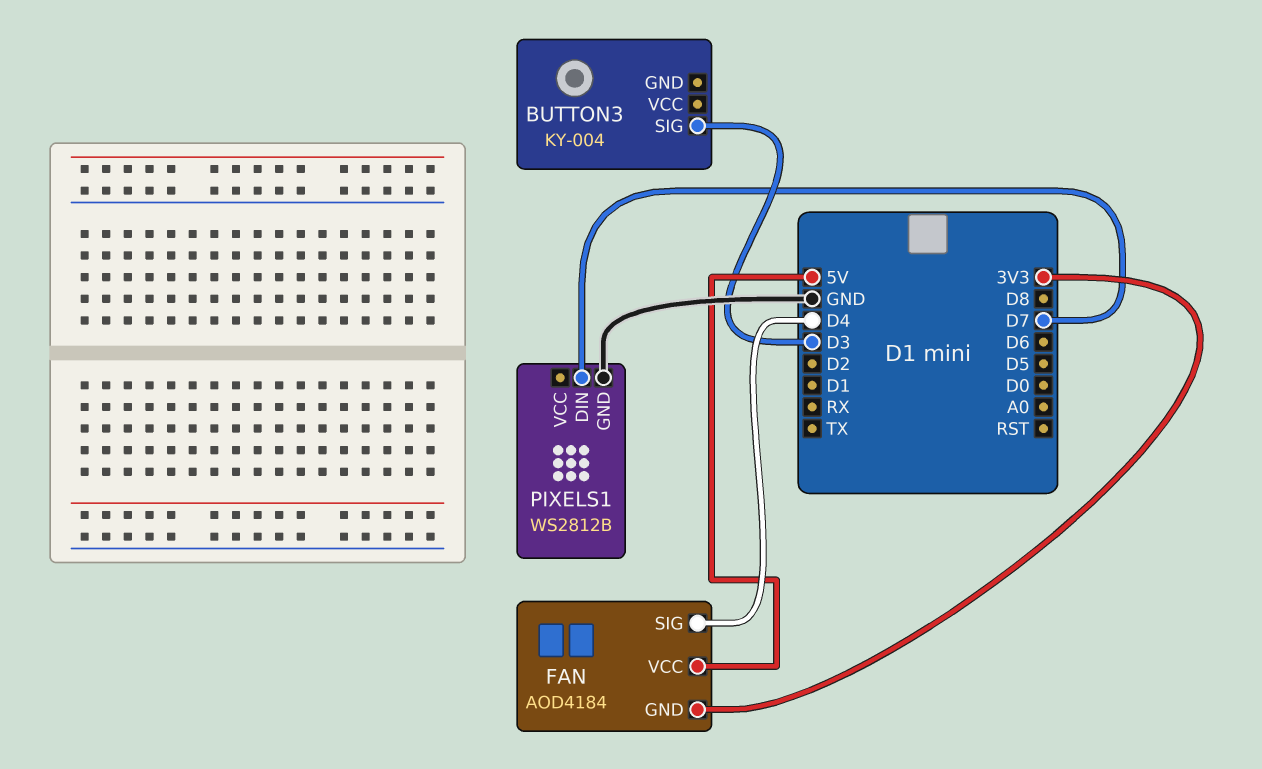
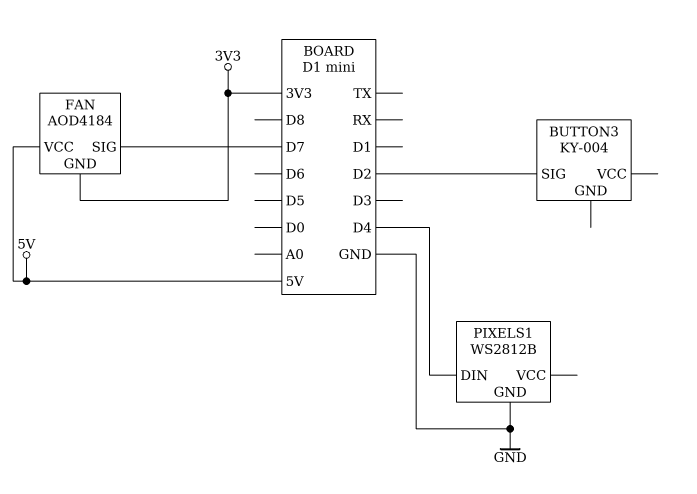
BUTTON3 pin SIG: D3 -> D2
FAN pin SIG: D4 -> D7
PIXELS1 pin DIN: D7 -> D4

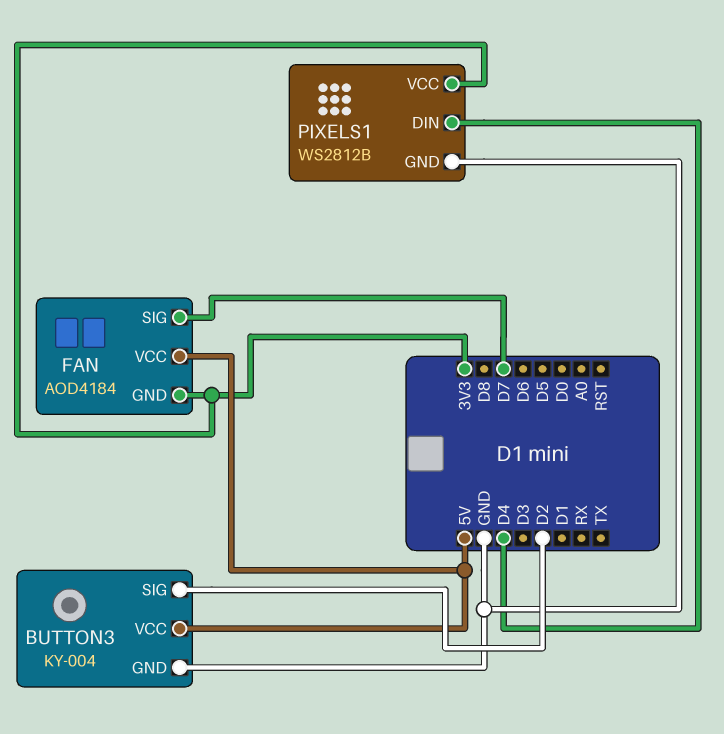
BUTTON3 pin GND: none -> GND
BUTTON3 pin VCC: none -> 5V
PIXELS1 pin VCC: none -> 3V3

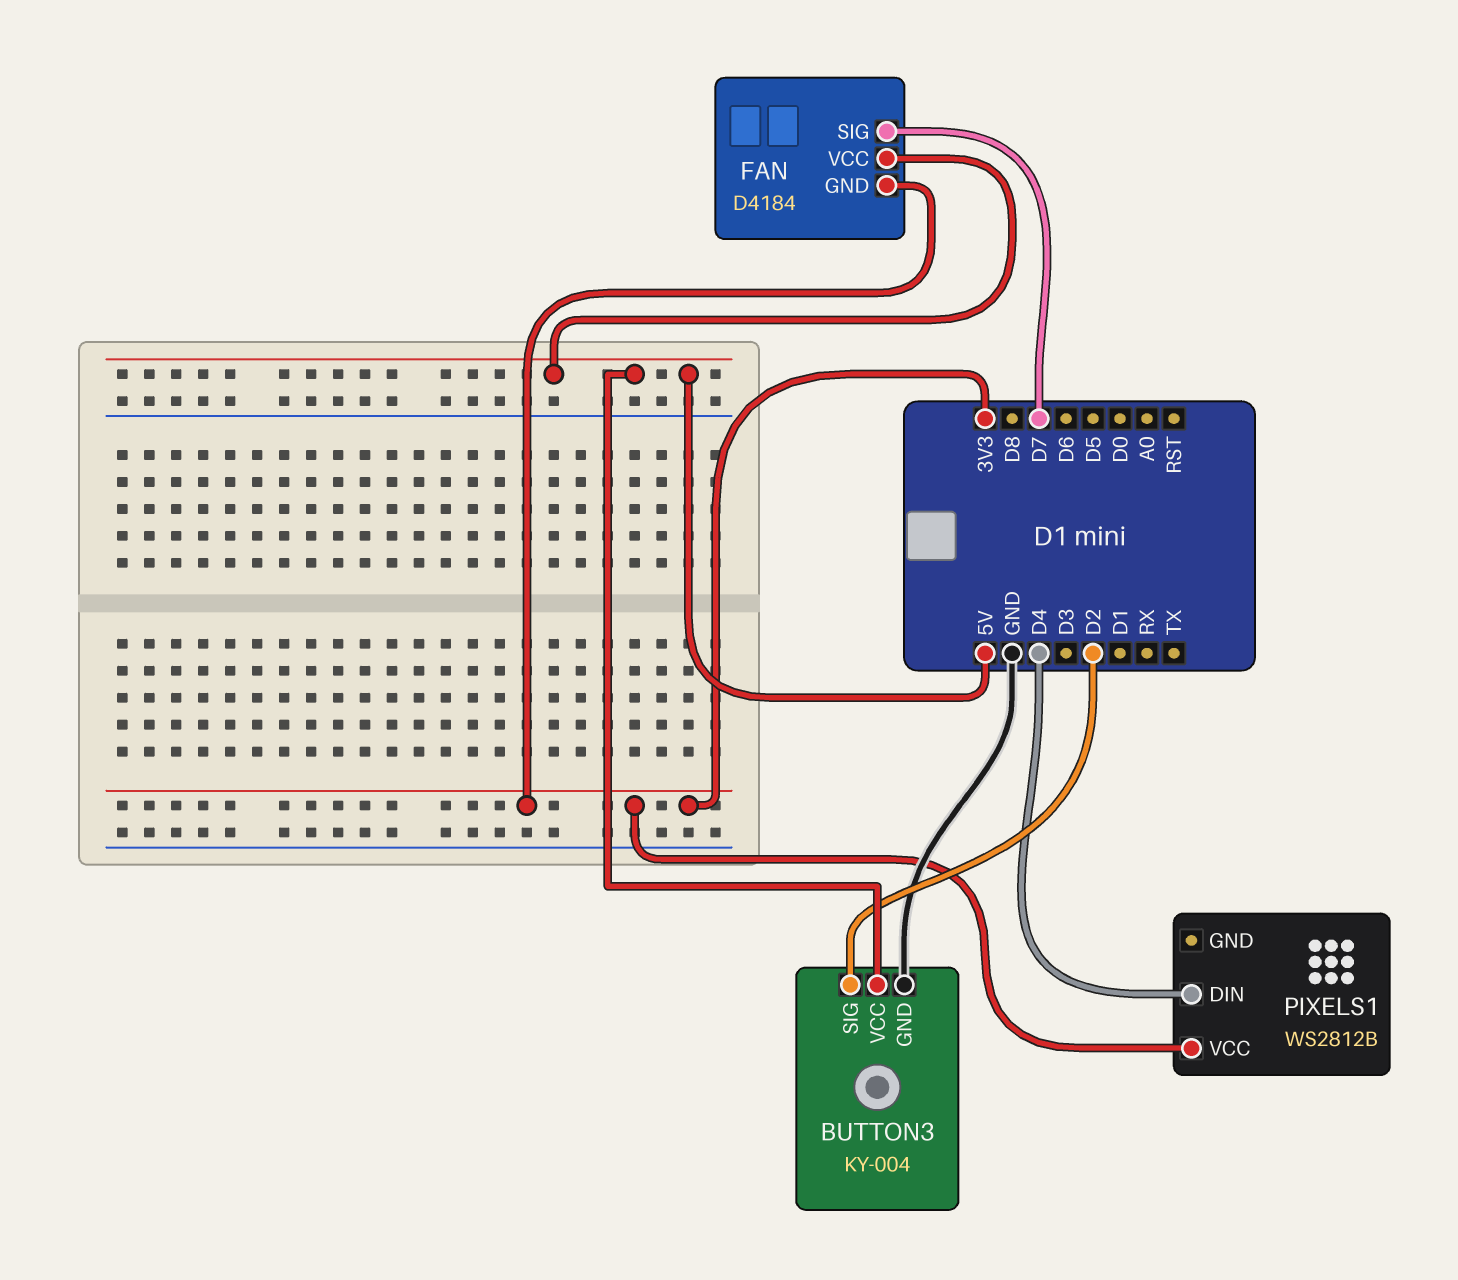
FAN: AOD4184 -> D4184
PIXELS1 pin GND: GND -> none

